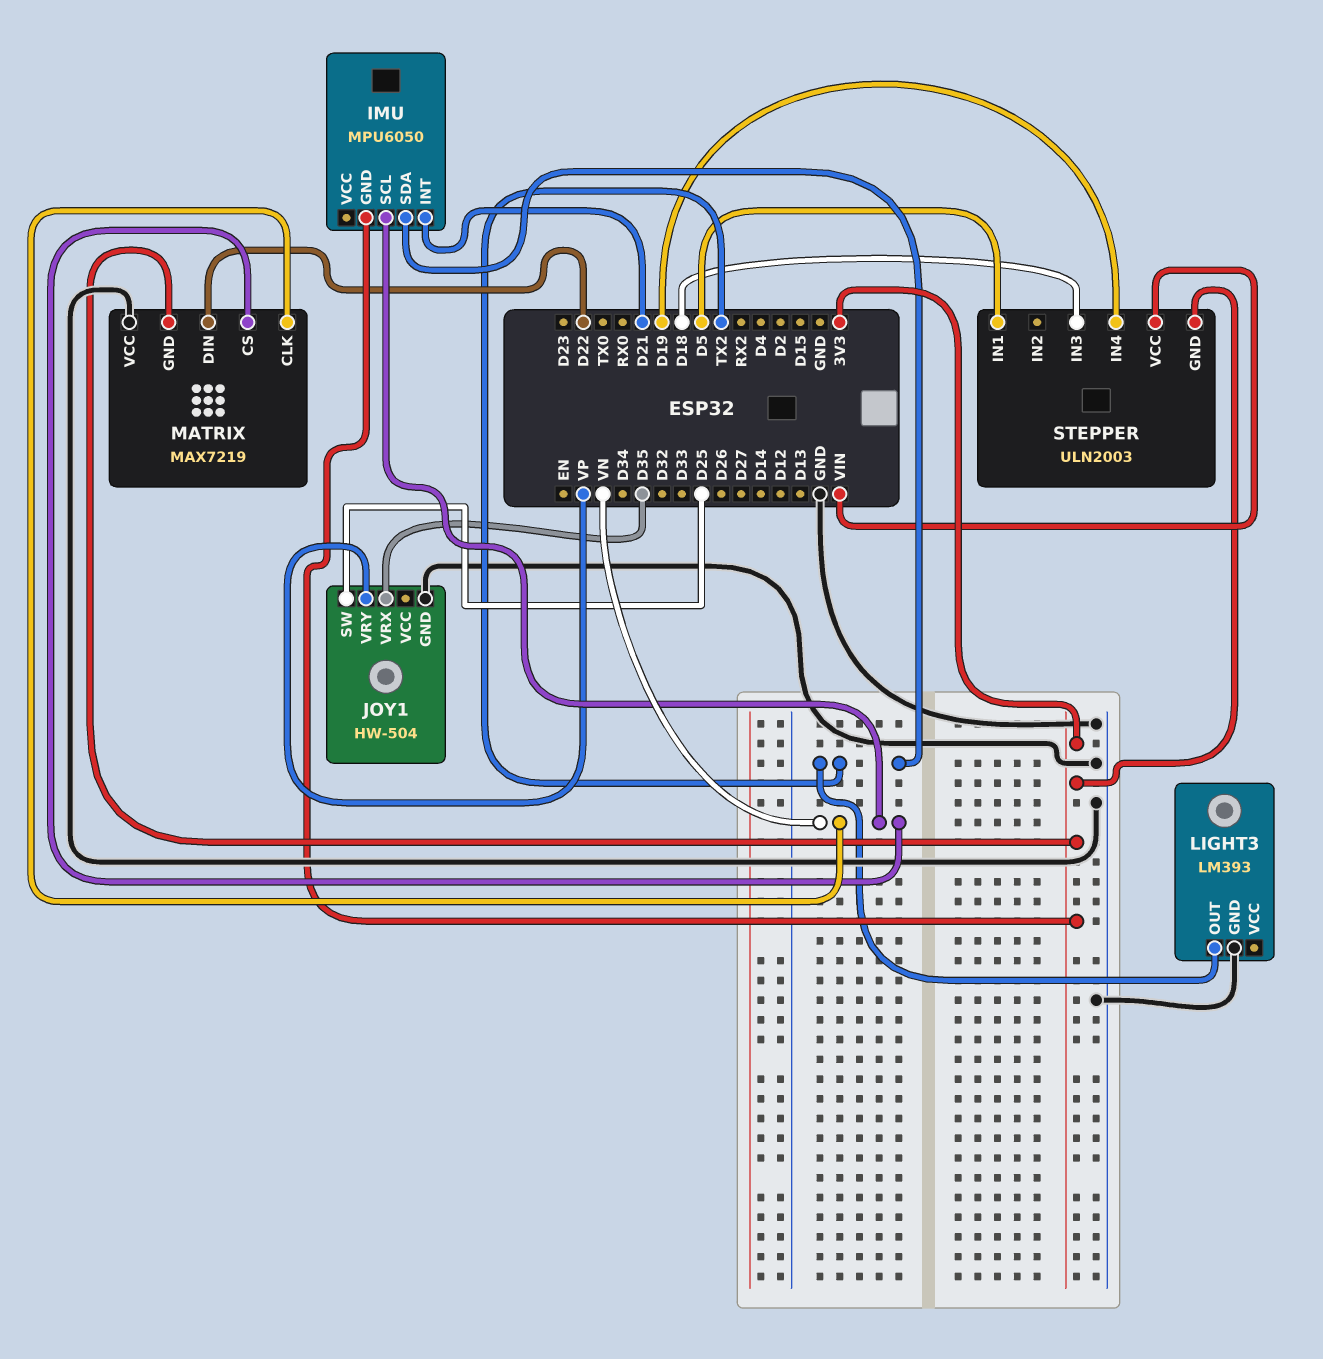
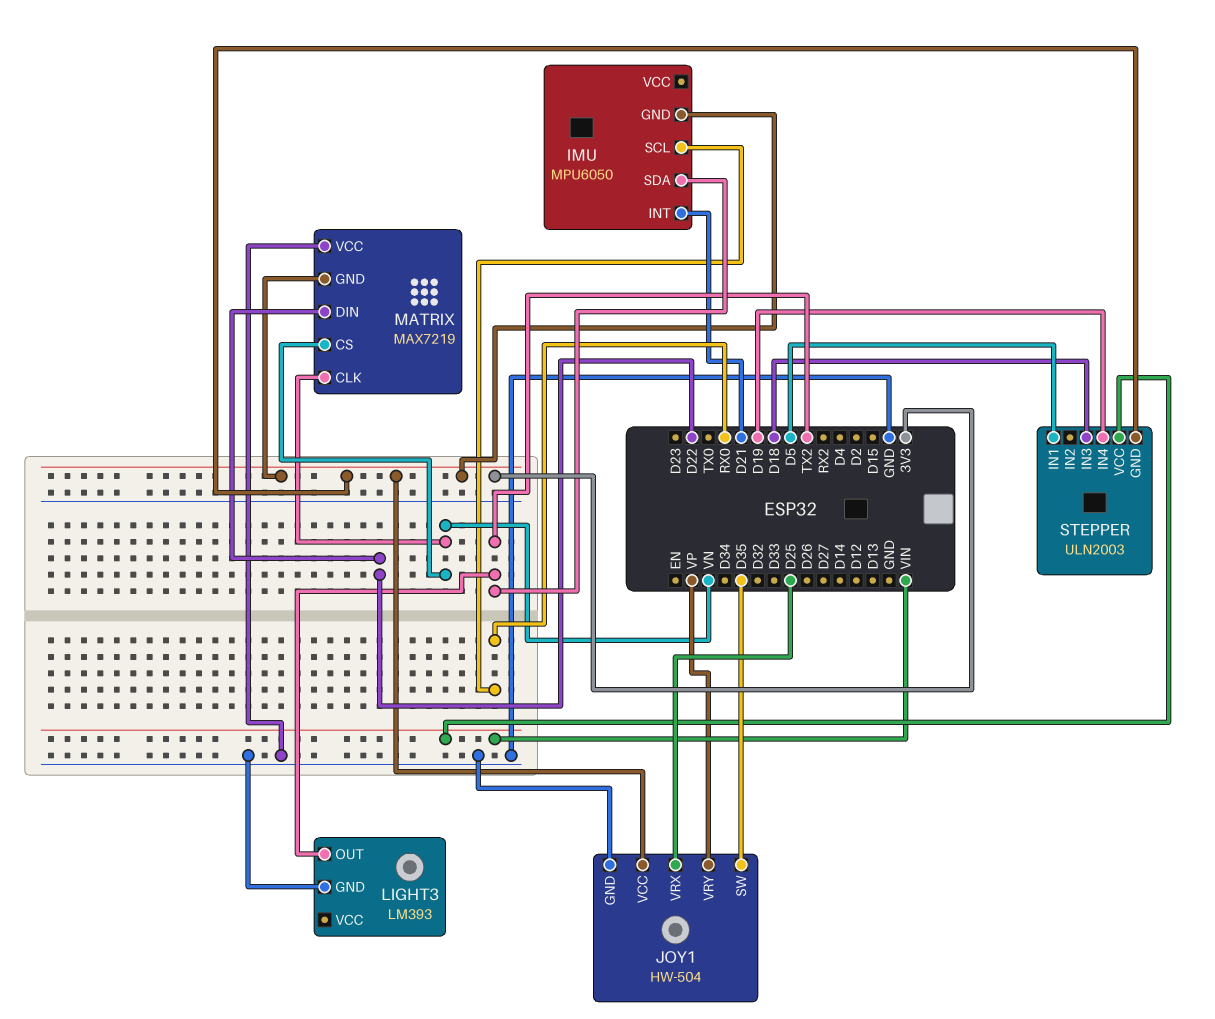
IMU pin SCL: VN -> RX0
JOY1 pin SW: D25 -> D35
JOY1 pin VCC: none -> 3V3
JOY1 pin VRX: D35 -> D25

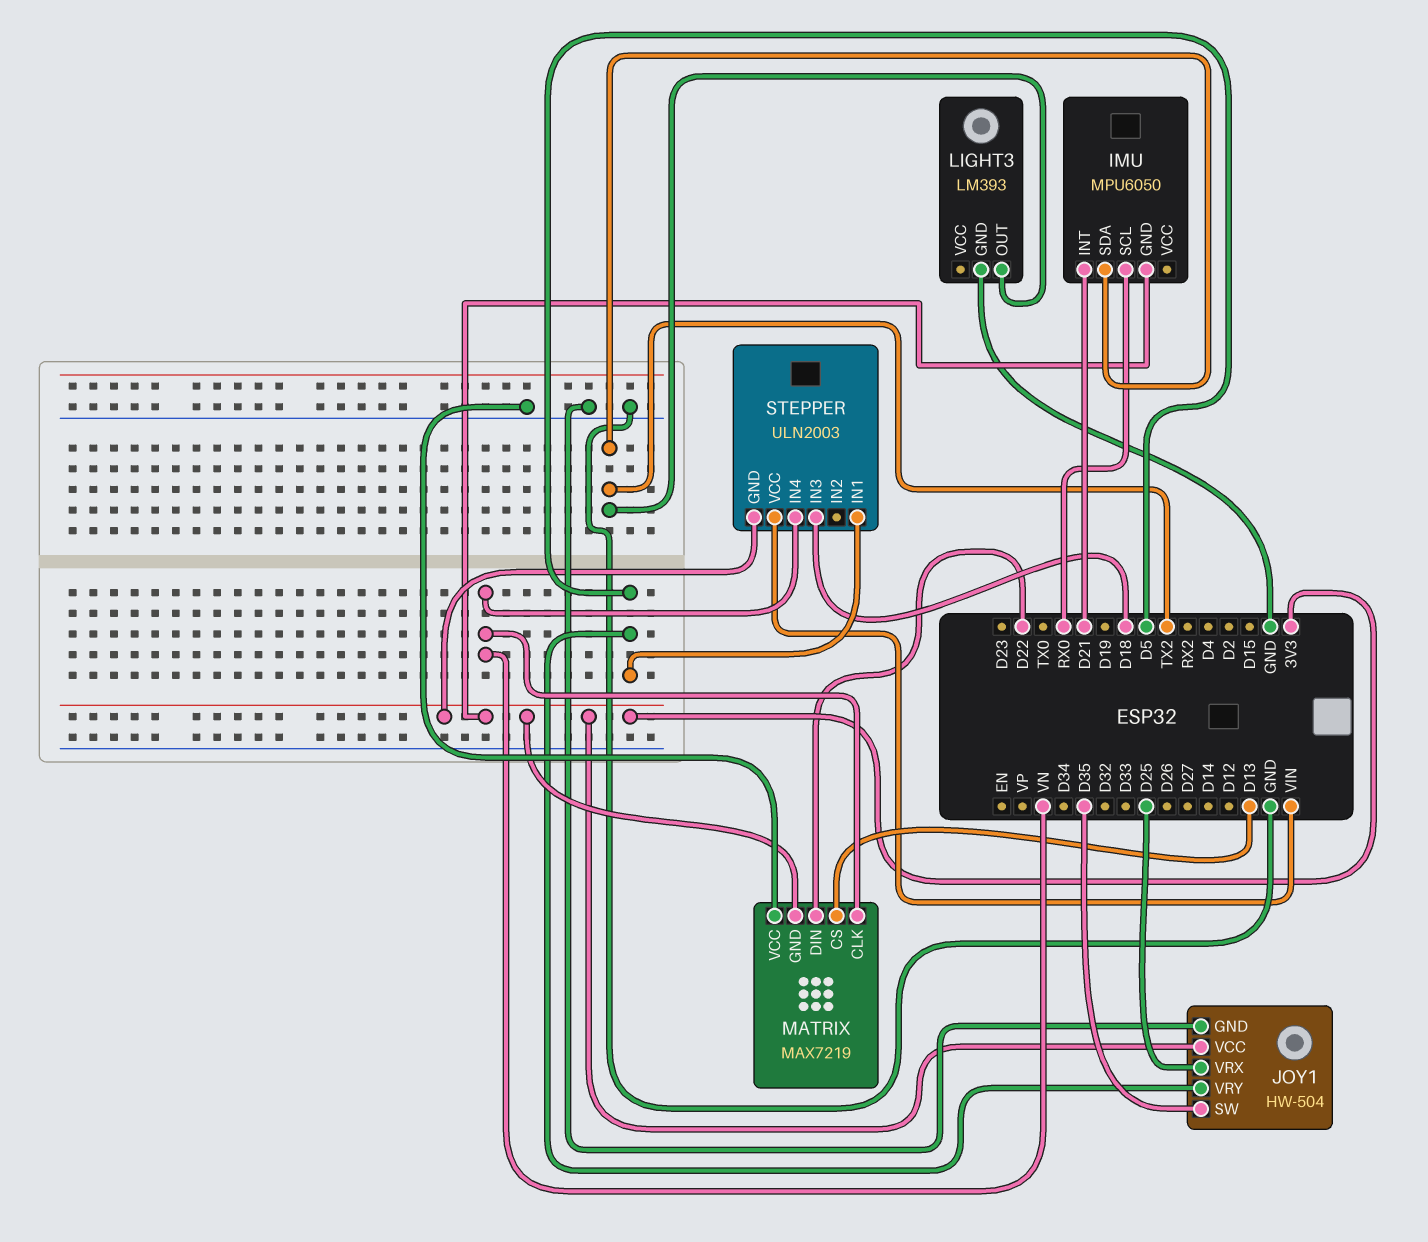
JOY1 pin VRY: VP -> D5
MATRIX pin CS: VN -> D13
STEPPER pin IN4: D19 -> VN

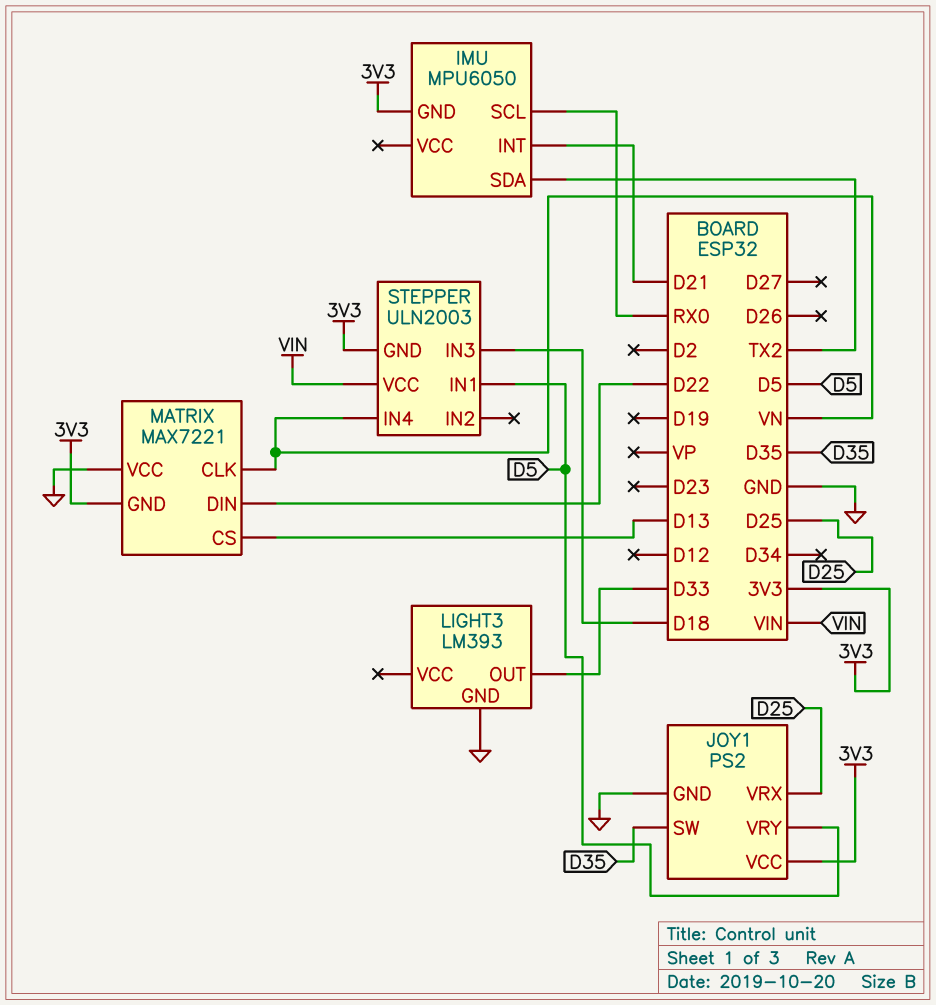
JOY1: HW-504 -> PS2
LIGHT3 pin OUT: TX2 -> D33
MATRIX: MAX7219 -> MAX7221

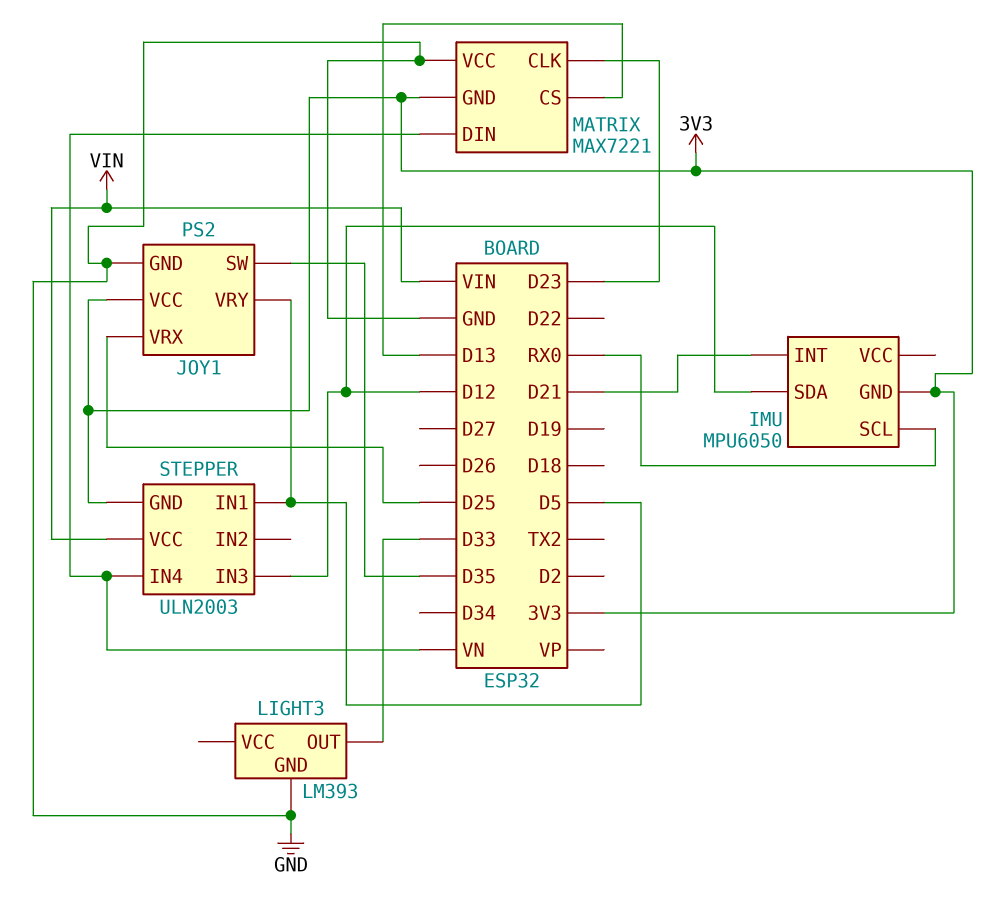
IMU pin SDA: TX2 -> D12
MATRIX pin CLK: VN -> D23
MATRIX pin DIN: D22 -> VN
STEPPER pin IN3: D18 -> D12

